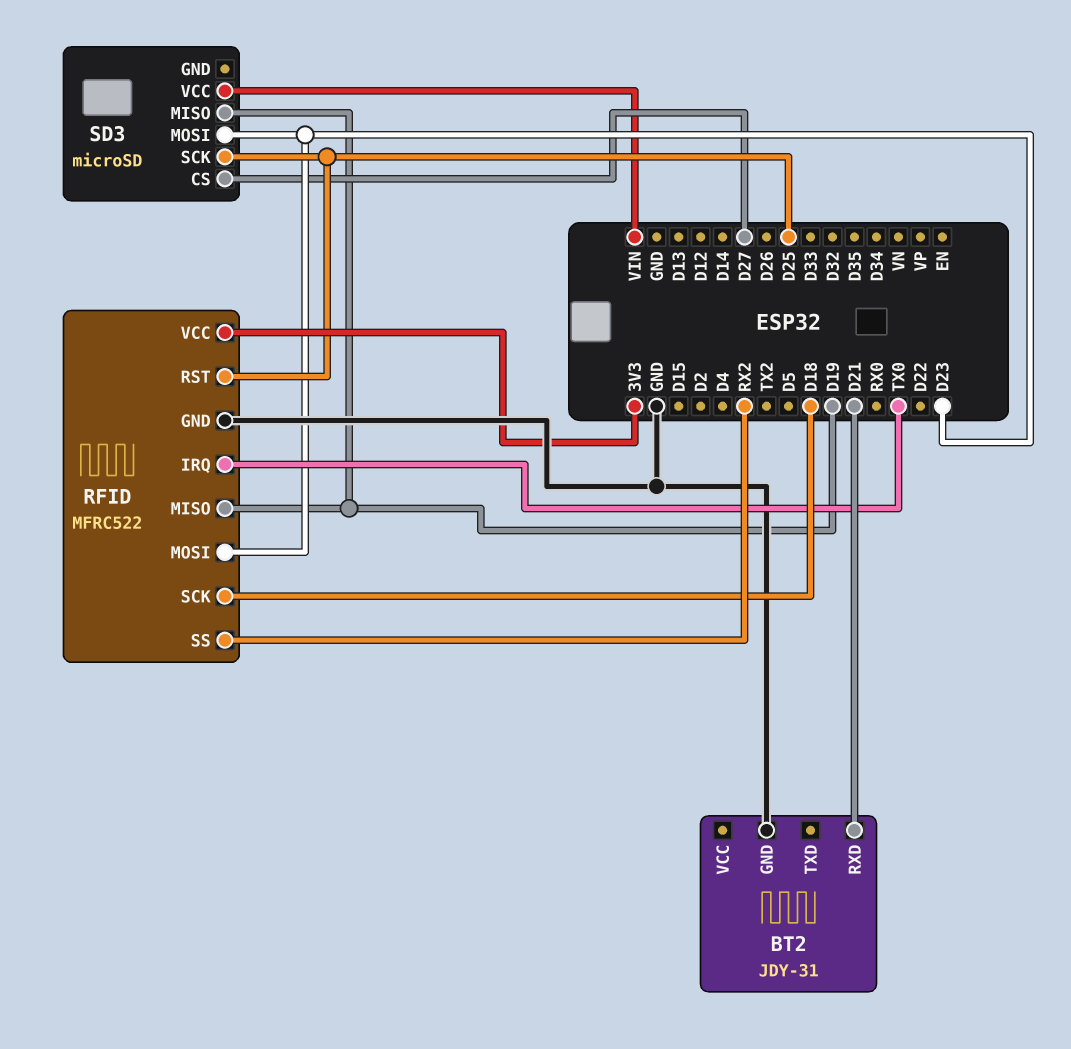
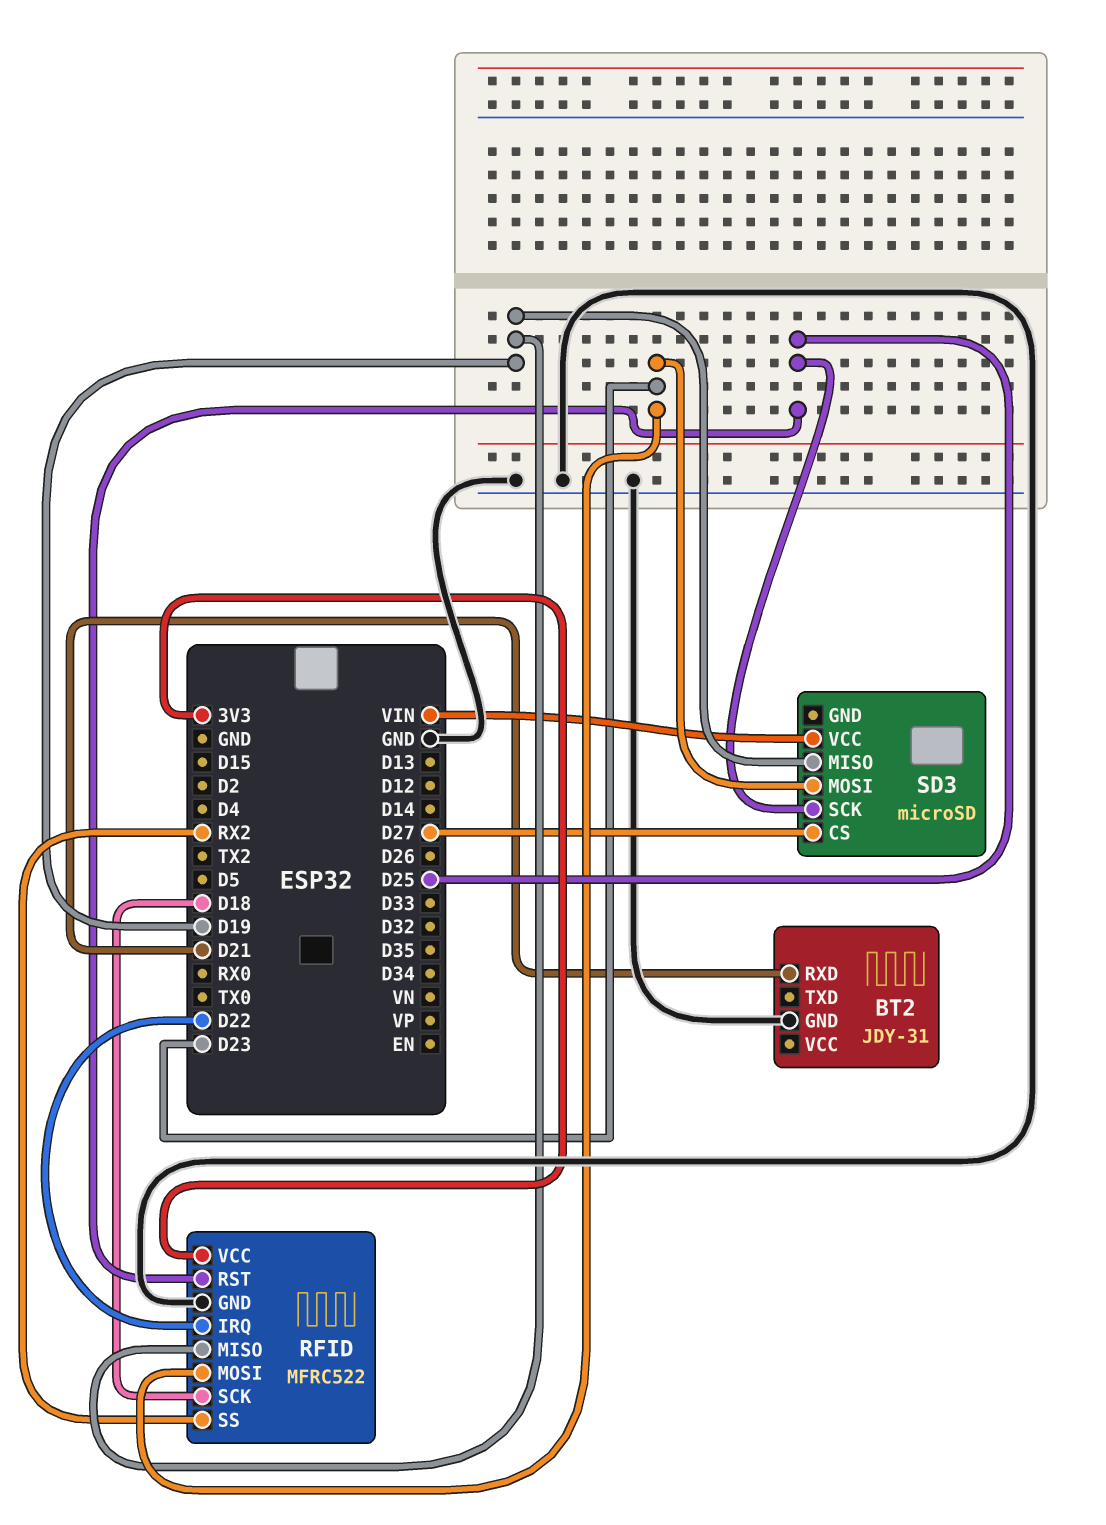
RFID pin IRQ: TX0 -> D22

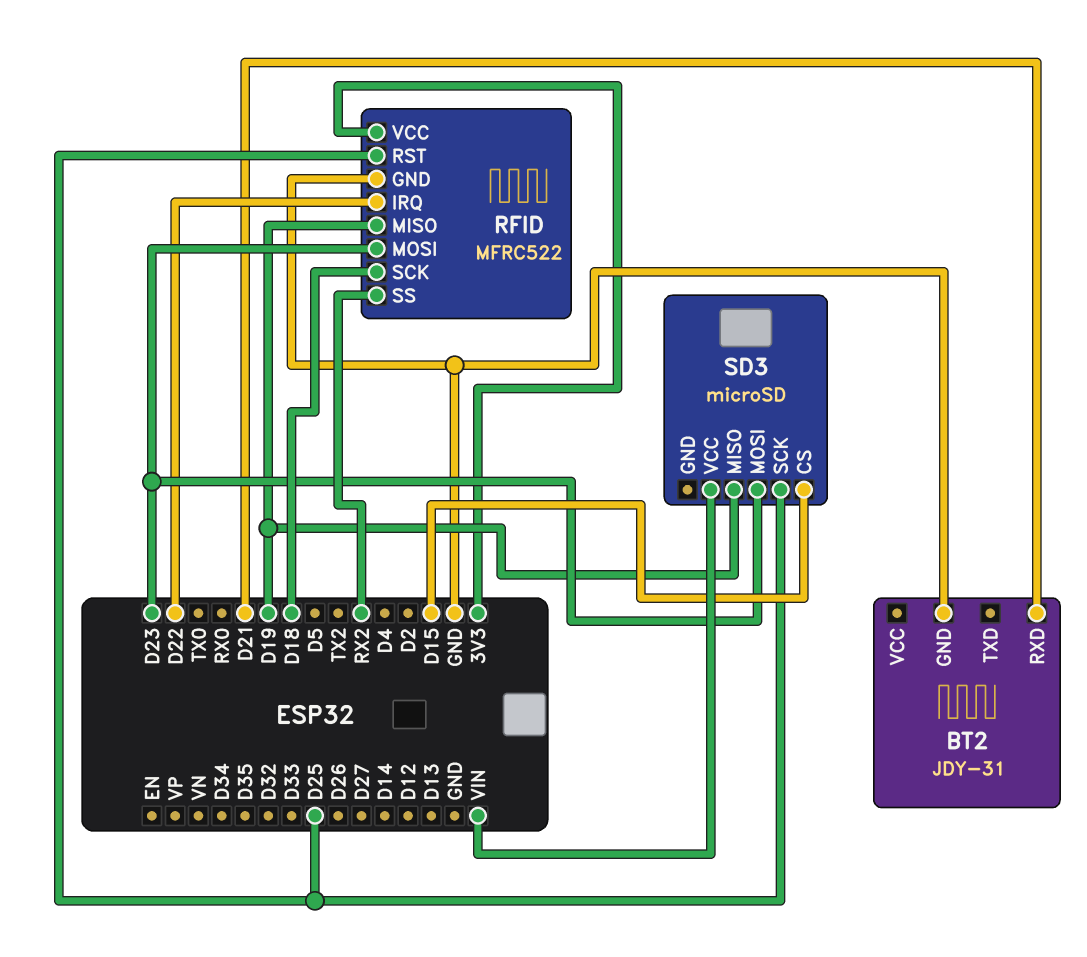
SD3 pin CS: D27 -> D15

